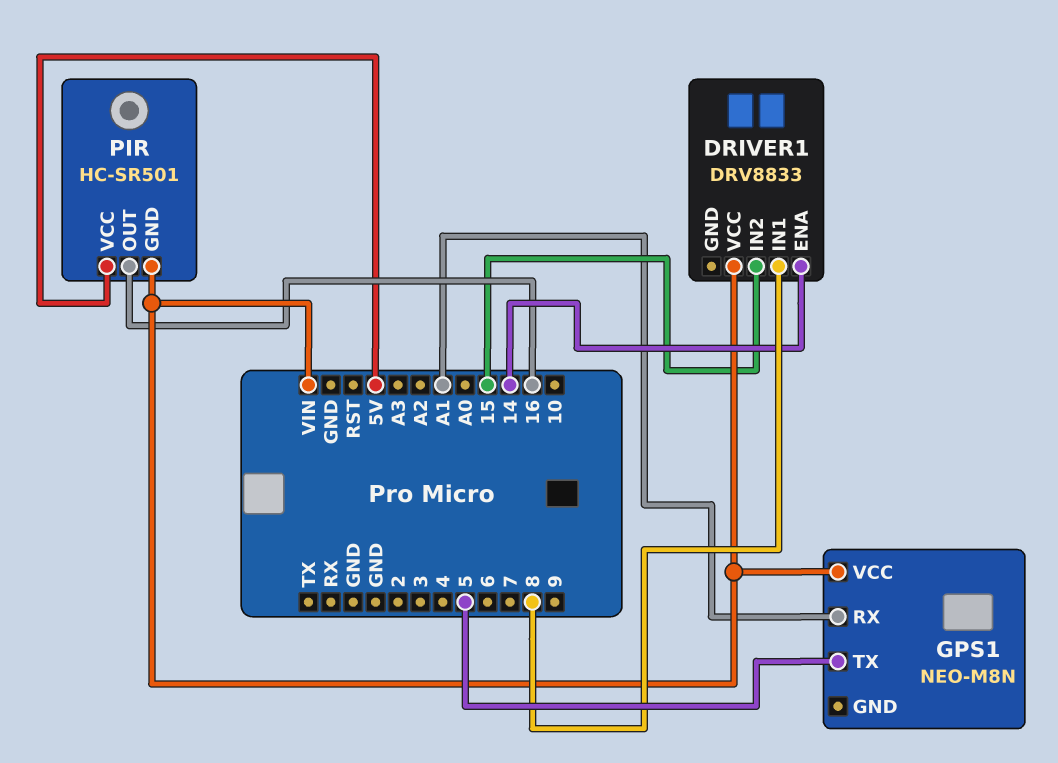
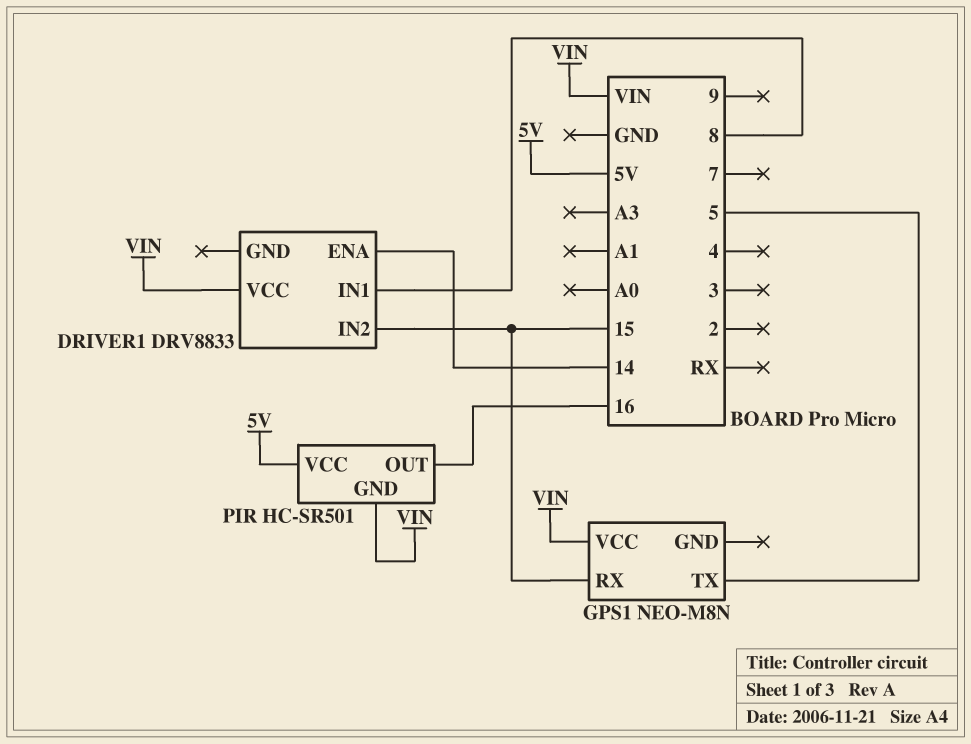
GPS1 pin RX: A1 -> 15

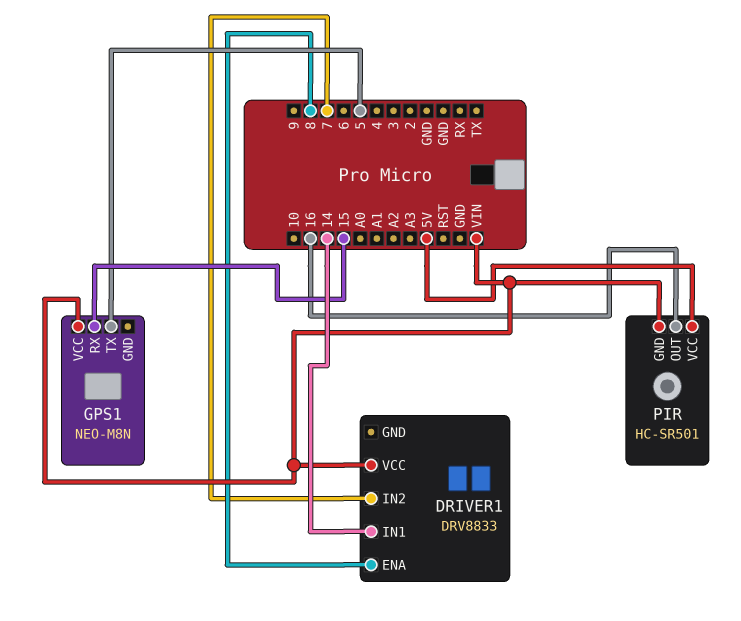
DRIVER1 pin ENA: 14 -> 8
DRIVER1 pin IN1: 8 -> 14
DRIVER1 pin IN2: 15 -> 7

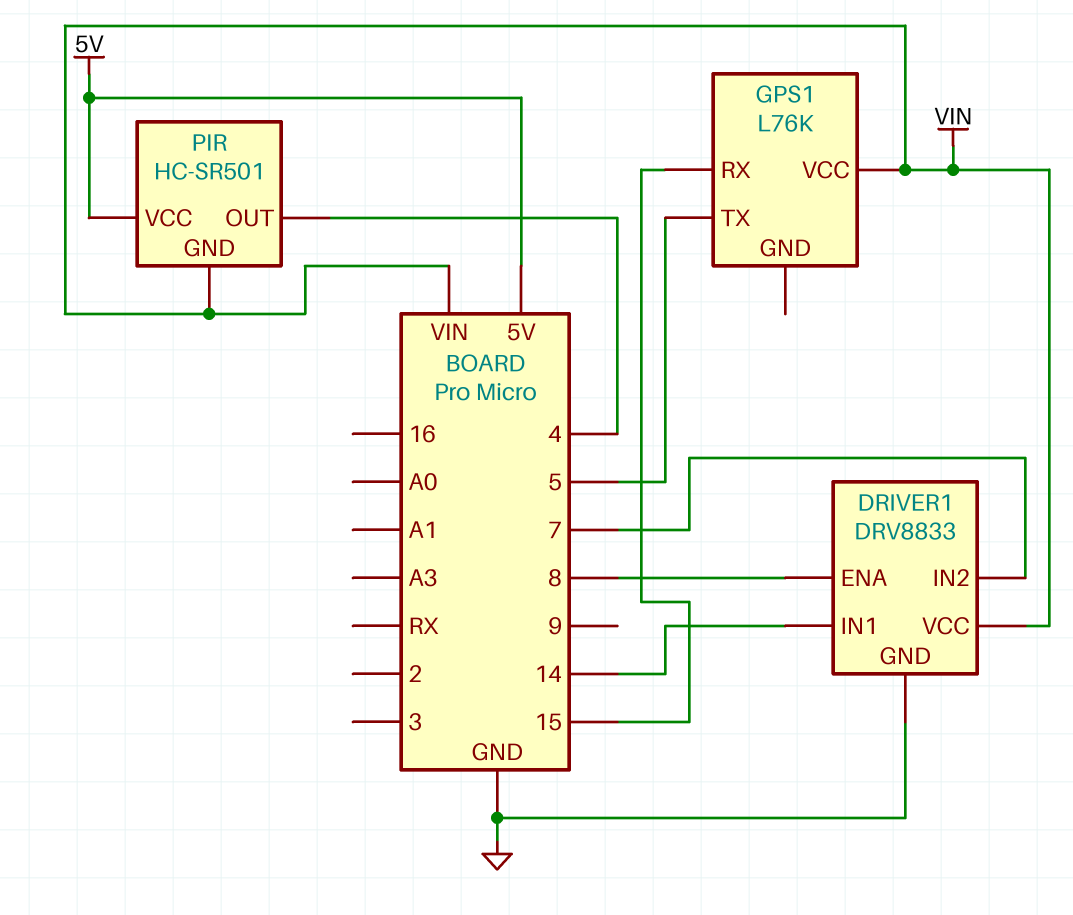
DRIVER1 pin GND: none -> GND
GPS1: NEO-M8N -> L76K
PIR pin OUT: 16 -> 4

